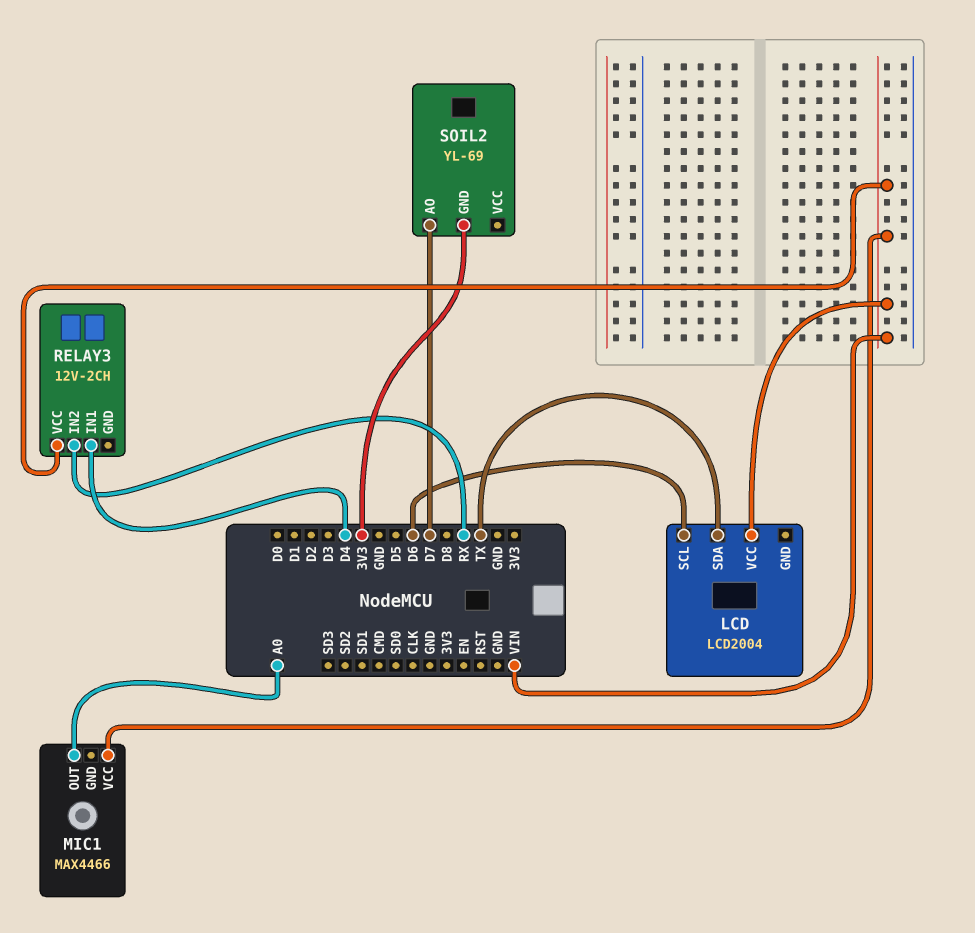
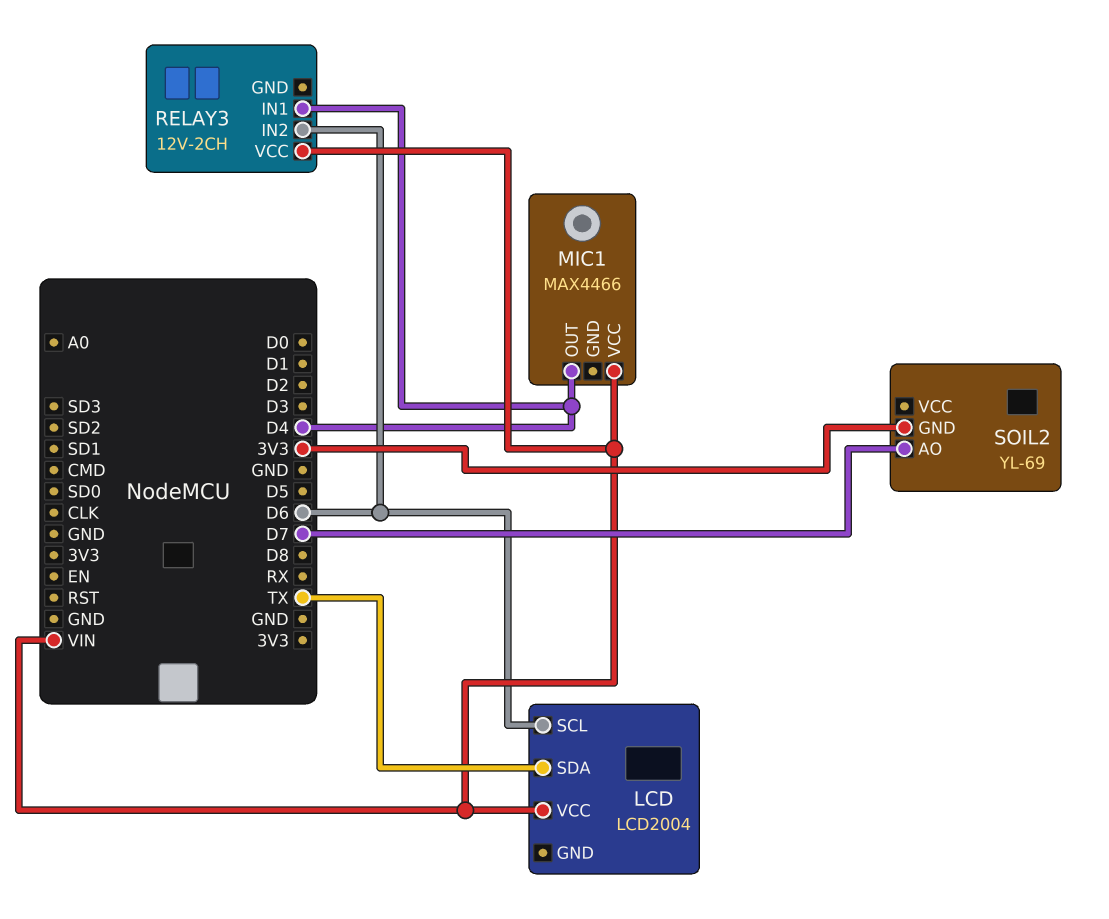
MIC1 pin OUT: A0 -> D4
RELAY3 pin IN2: RX -> D6

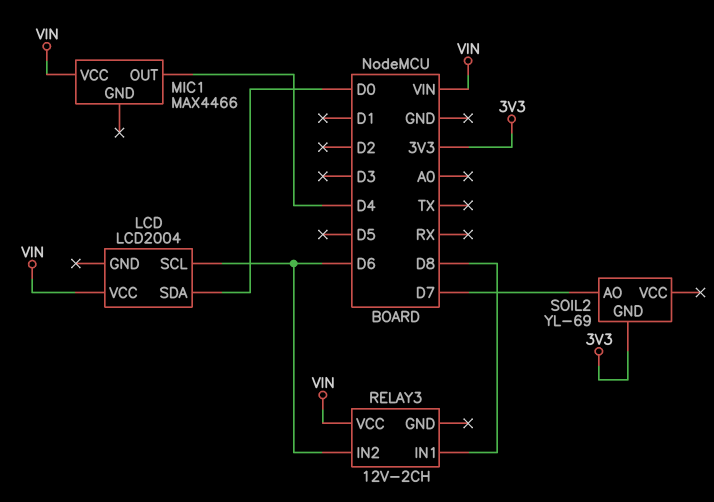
LCD pin SDA: TX -> D0
RELAY3 pin IN1: D4 -> D8

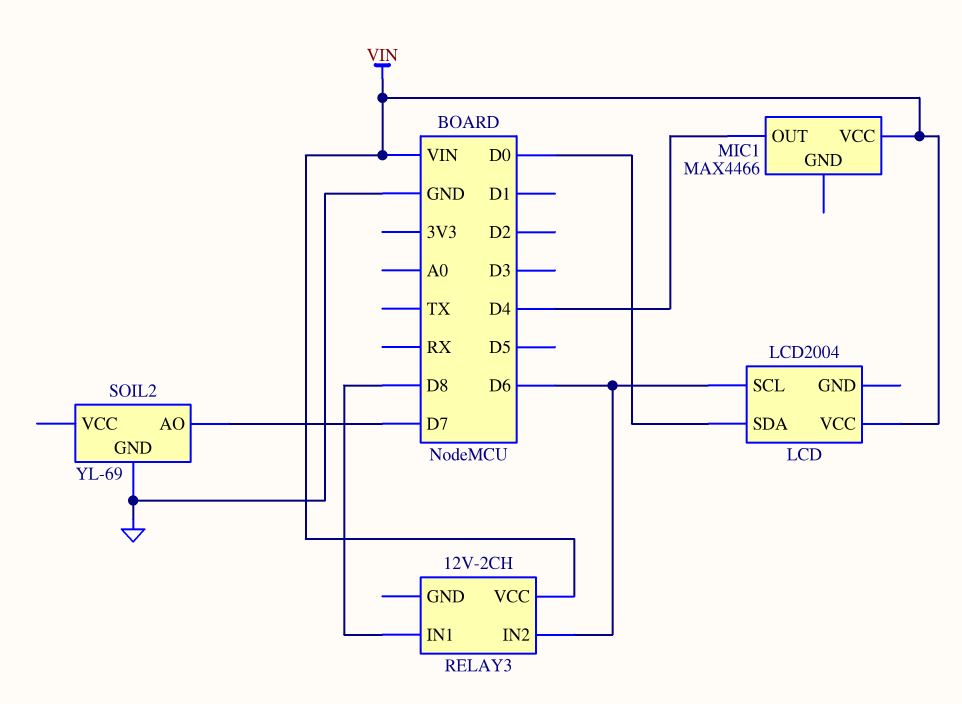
SOIL2 pin GND: 3V3 -> GND

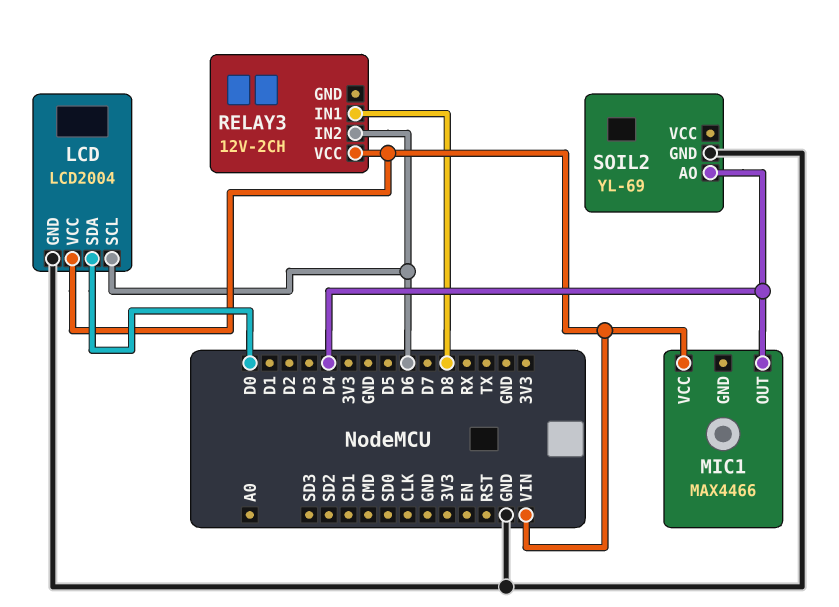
LCD pin GND: none -> GND
SOIL2 pin AO: D7 -> D4

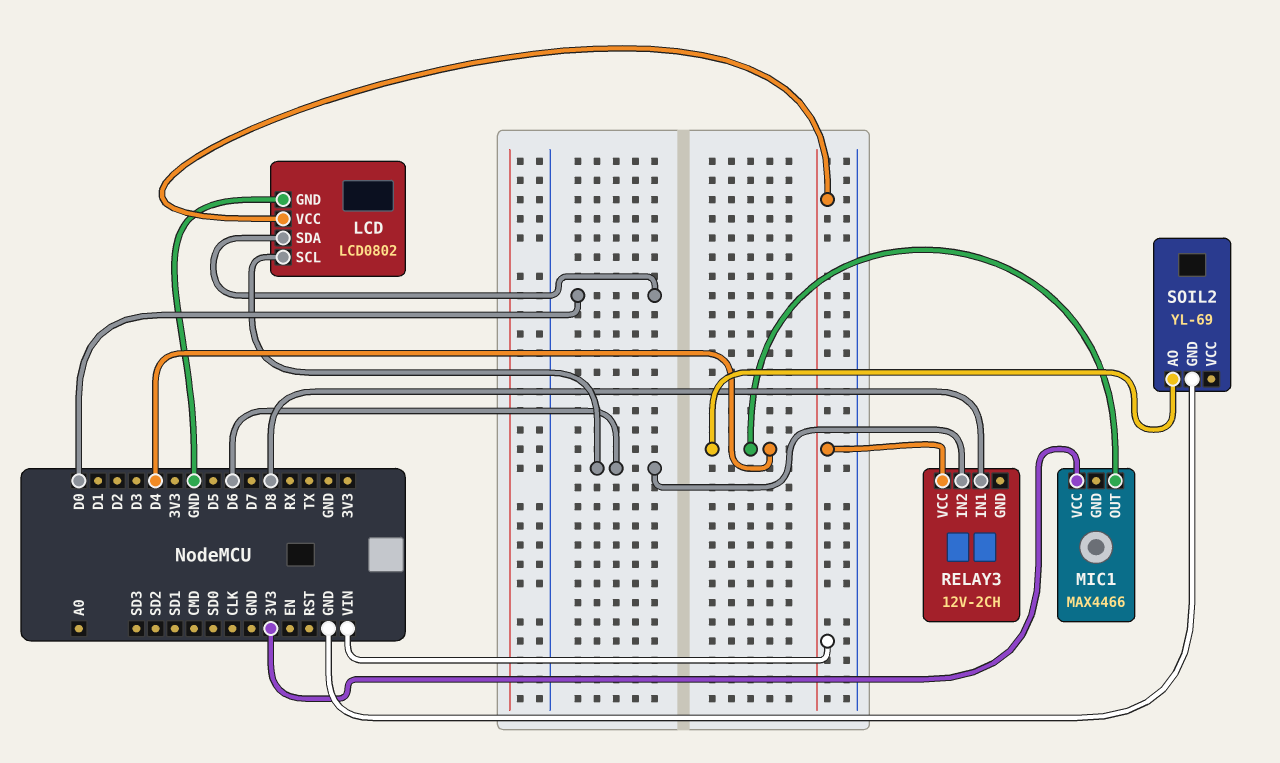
LCD: LCD2004 -> LCD0802
MIC1 pin VCC: VIN -> 3V3

